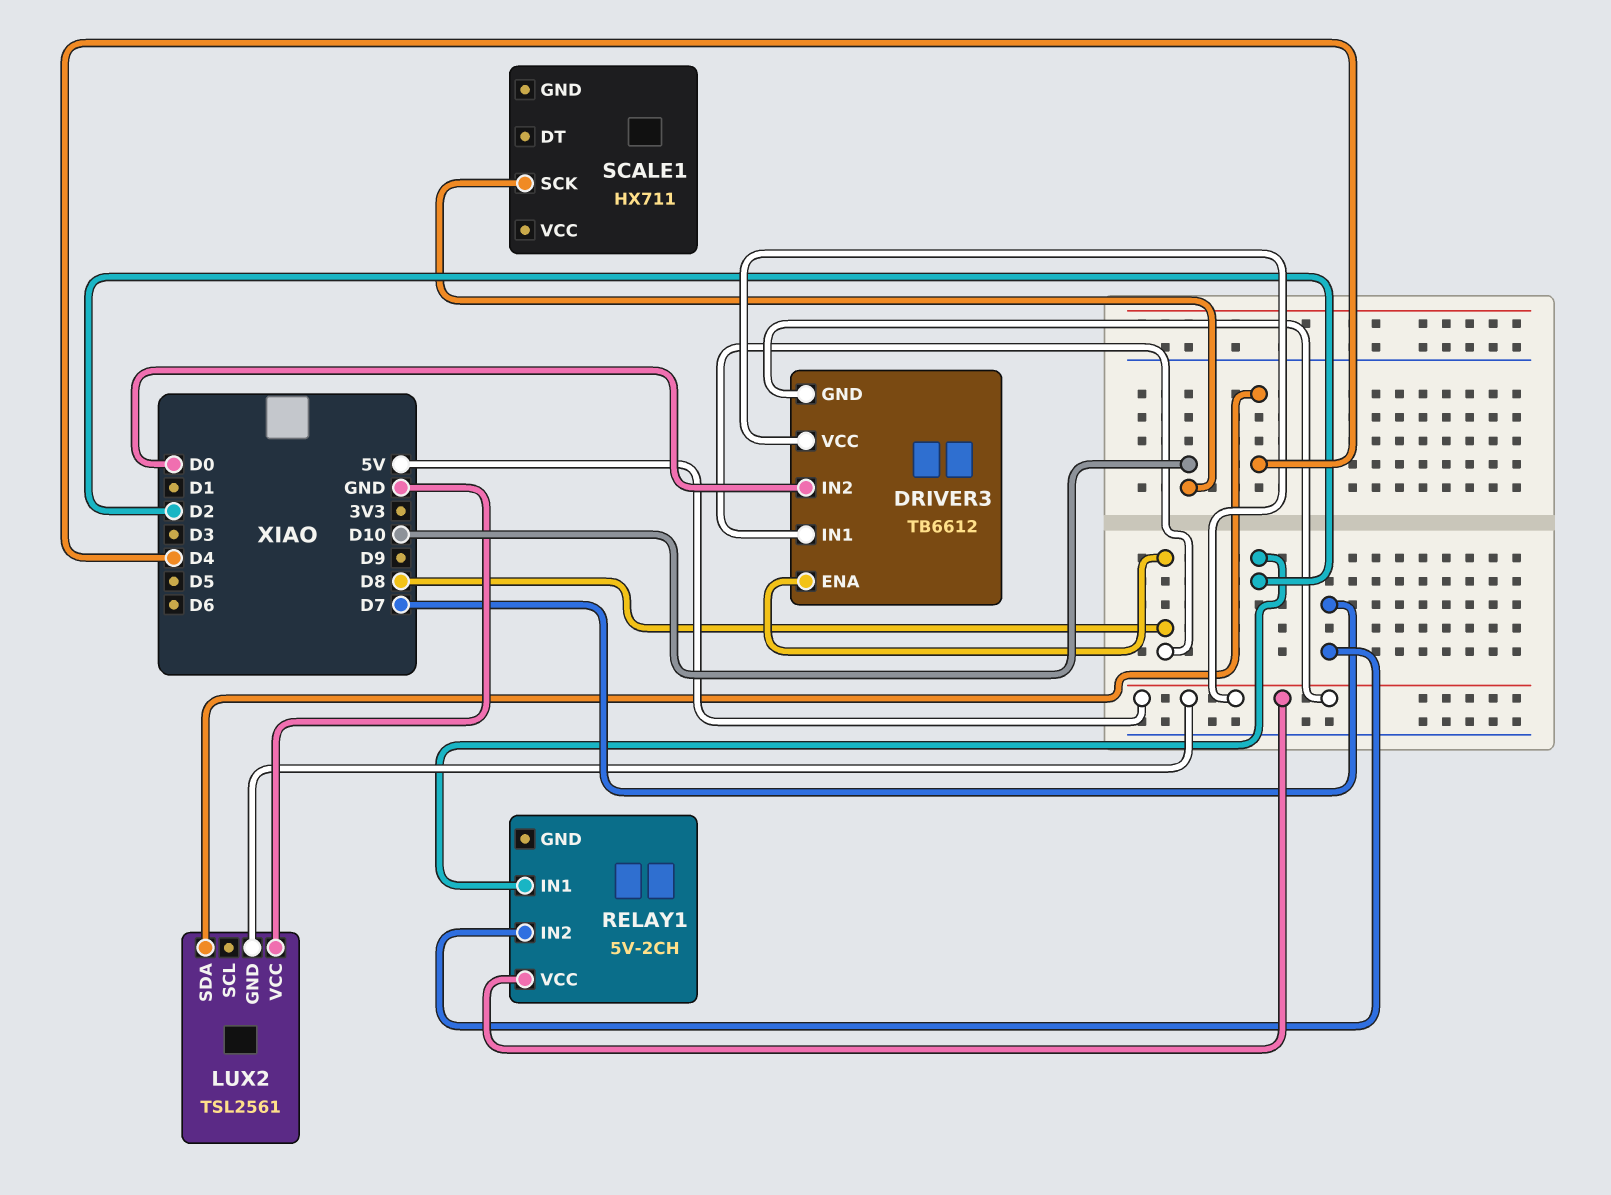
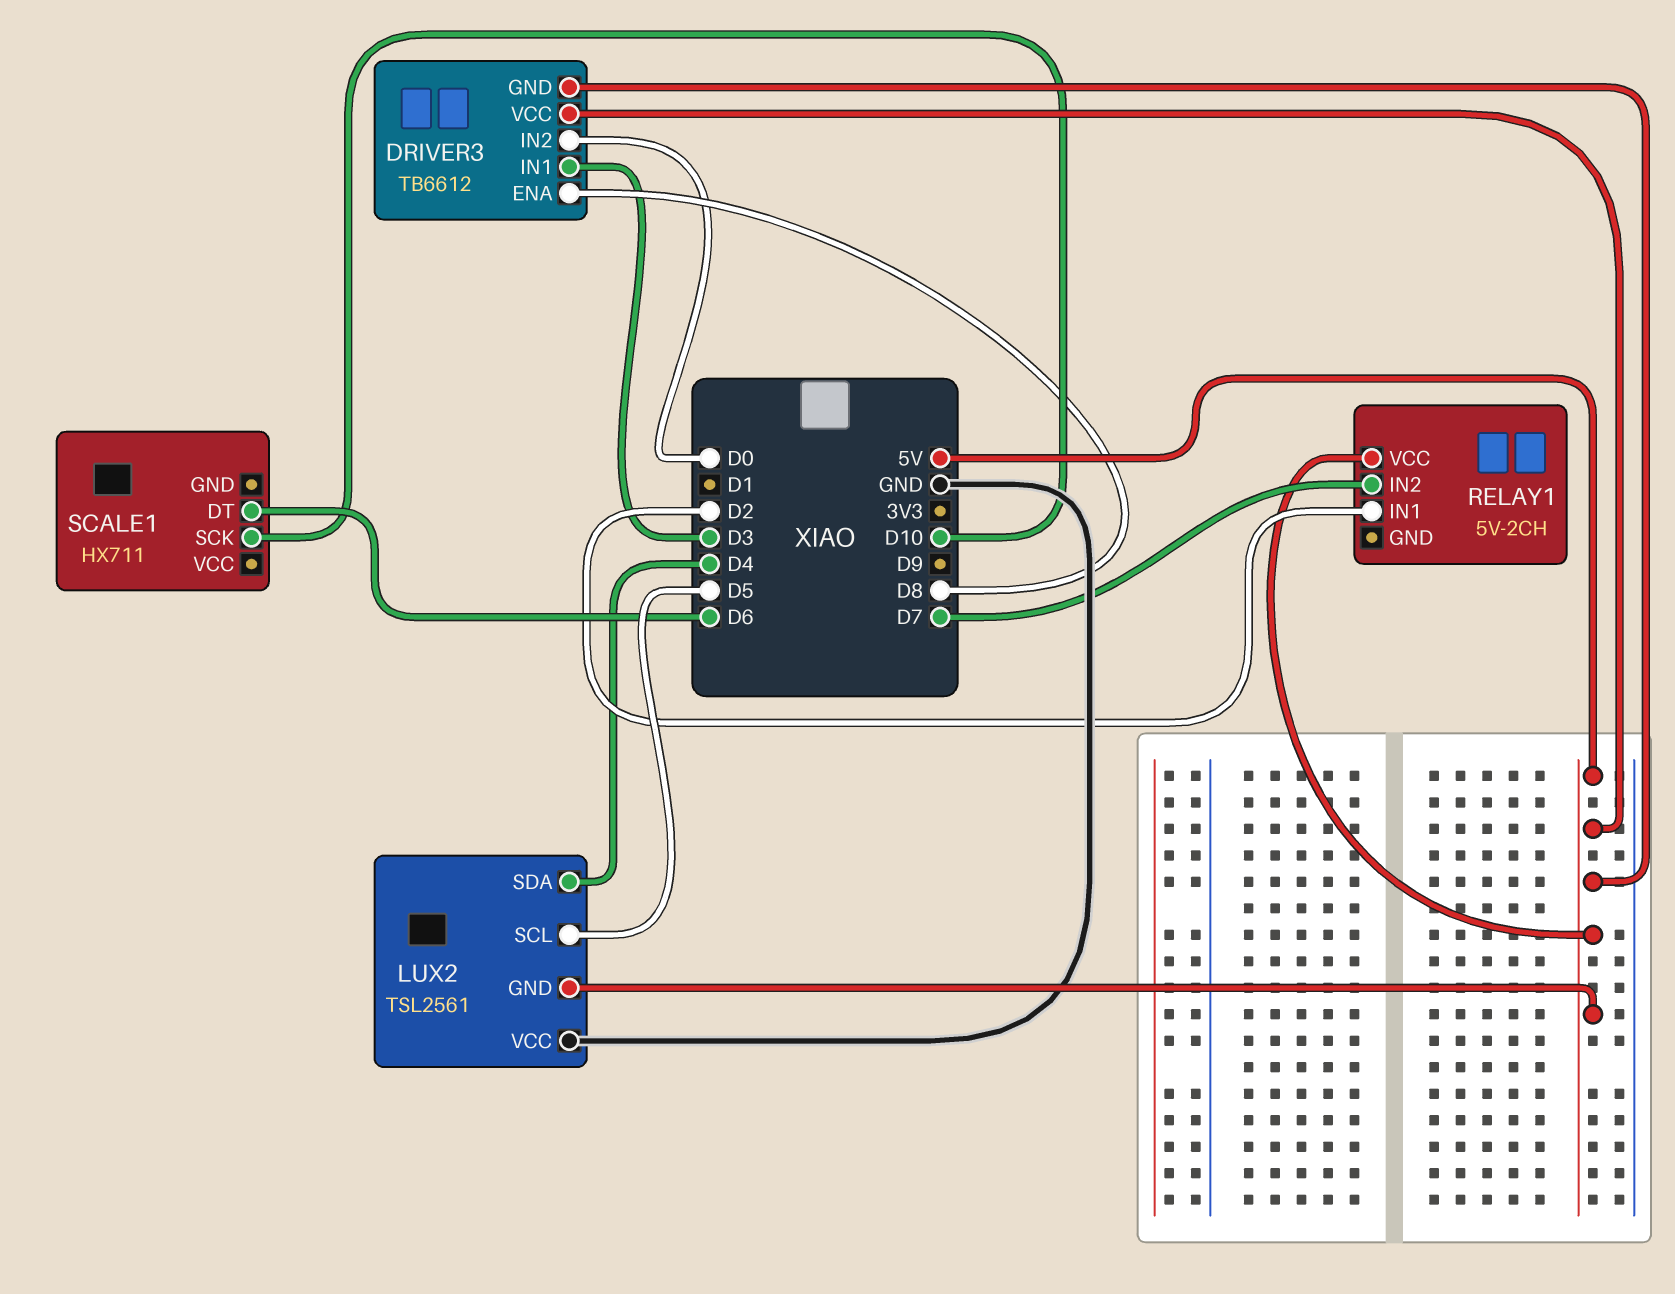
DRIVER3 pin IN1: D8 -> D3
LUX2 pin SCL: none -> D5
SCALE1 pin DT: none -> D6

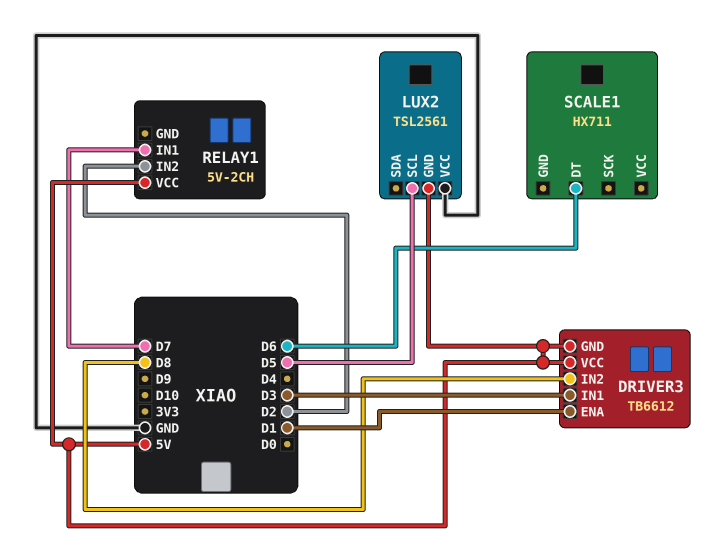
DRIVER3 pin ENA: D8 -> D1
DRIVER3 pin IN2: D0 -> D8
LUX2 pin SDA: D4 -> none
RELAY1 pin IN1: D2 -> D7
RELAY1 pin IN2: D7 -> D2
SCALE1 pin SCK: D10 -> none

